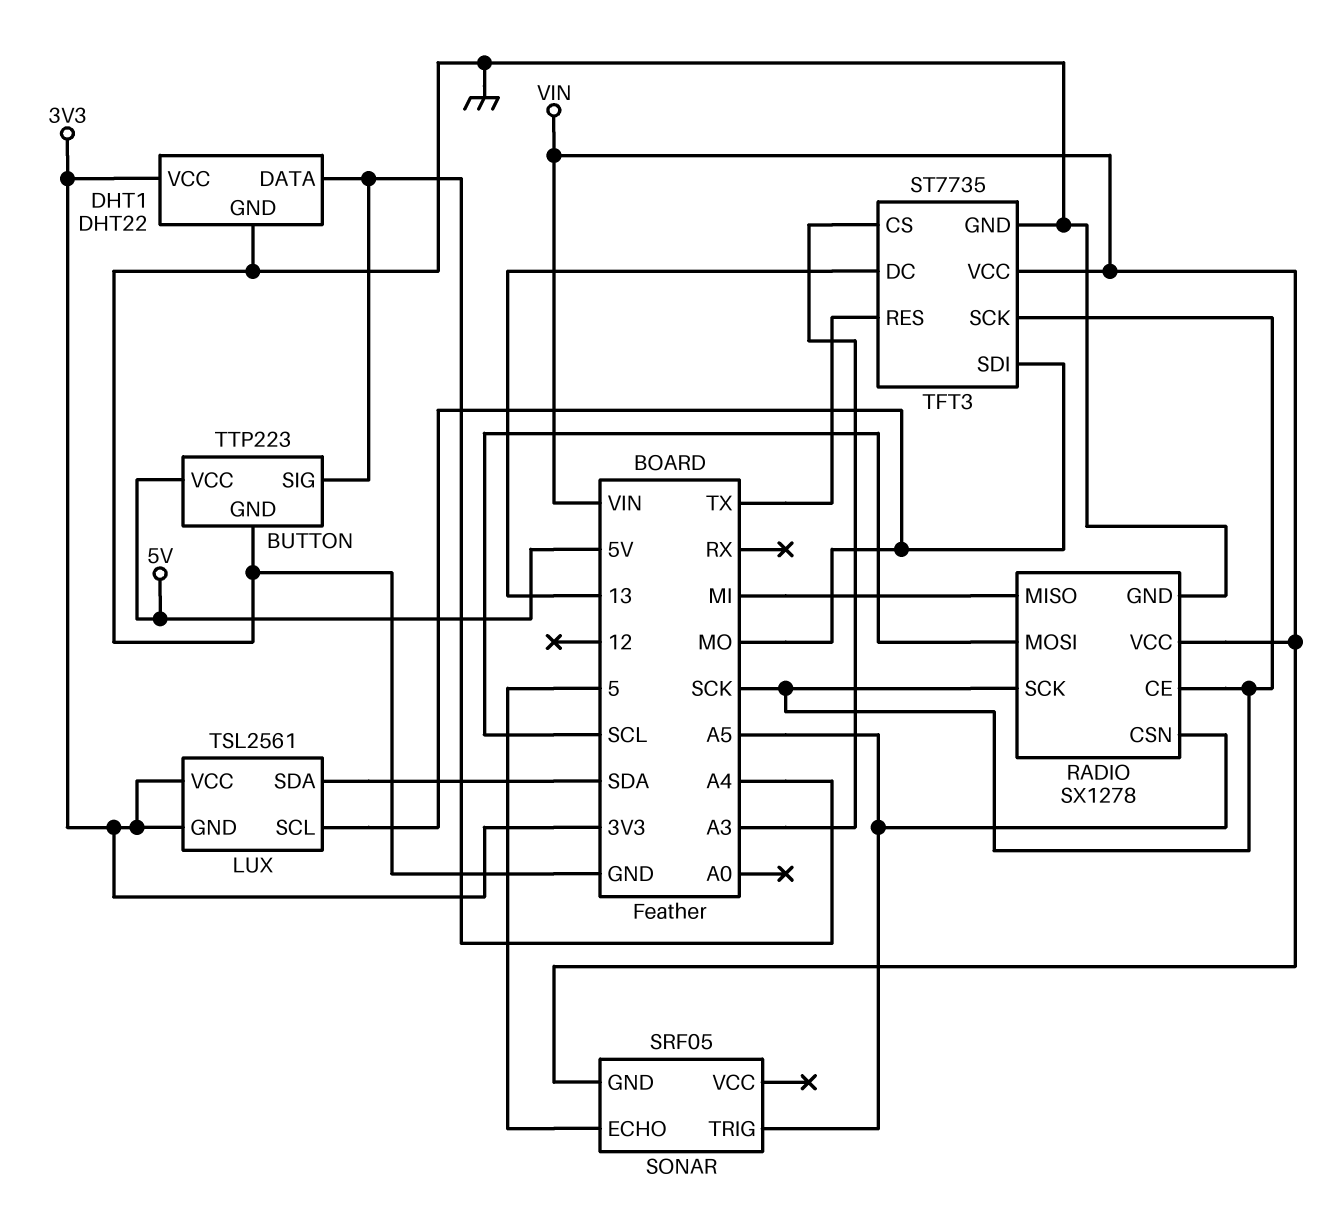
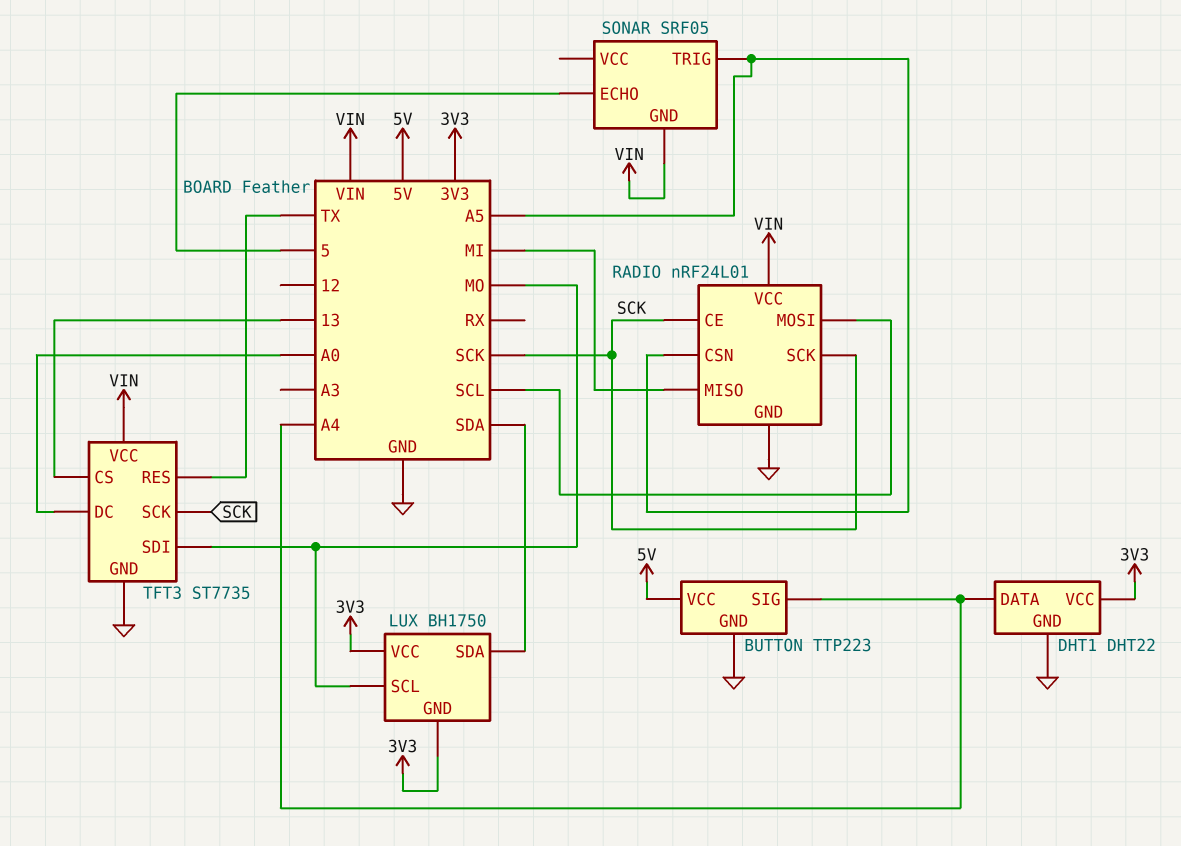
LUX: TSL2561 -> BH1750
RADIO: SX1278 -> nRF24L01
TFT3 pin CS: A3 -> 13
TFT3 pin DC: 13 -> A0

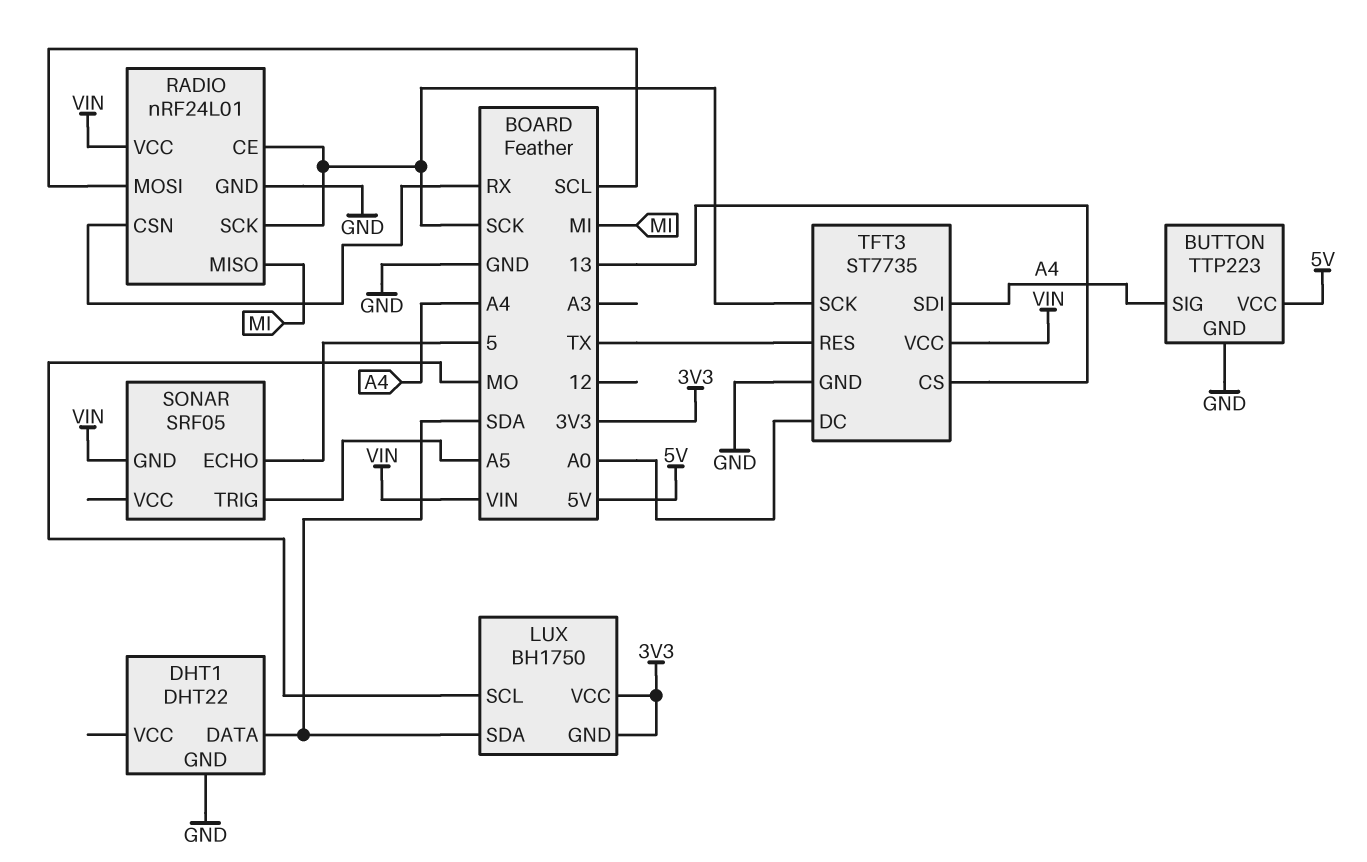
DHT1 pin DATA: A4 -> SDA
DHT1 pin VCC: 3V3 -> none
RADIO pin CSN: A5 -> RX
TFT3 pin SDI: MO -> A4

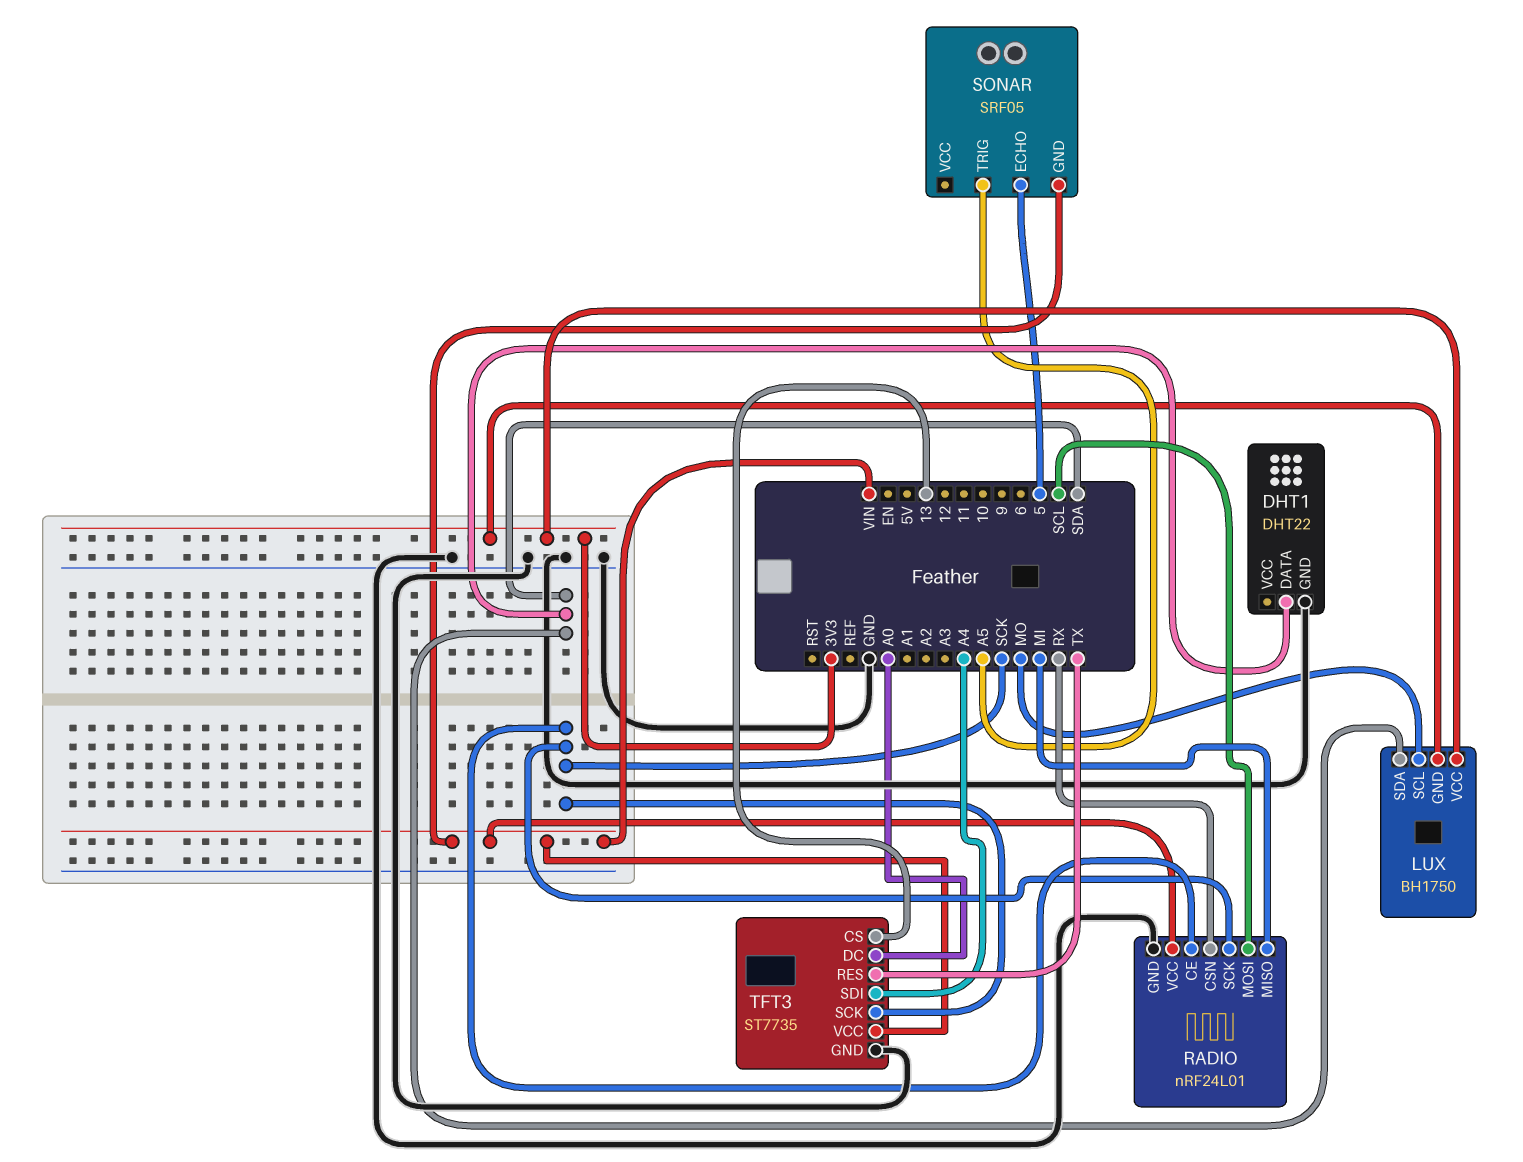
BUTTON: TTP223 -> none
BUTTON pin GND: GND -> none
BUTTON pin SIG: A4 -> none
BUTTON pin VCC: 5V -> none

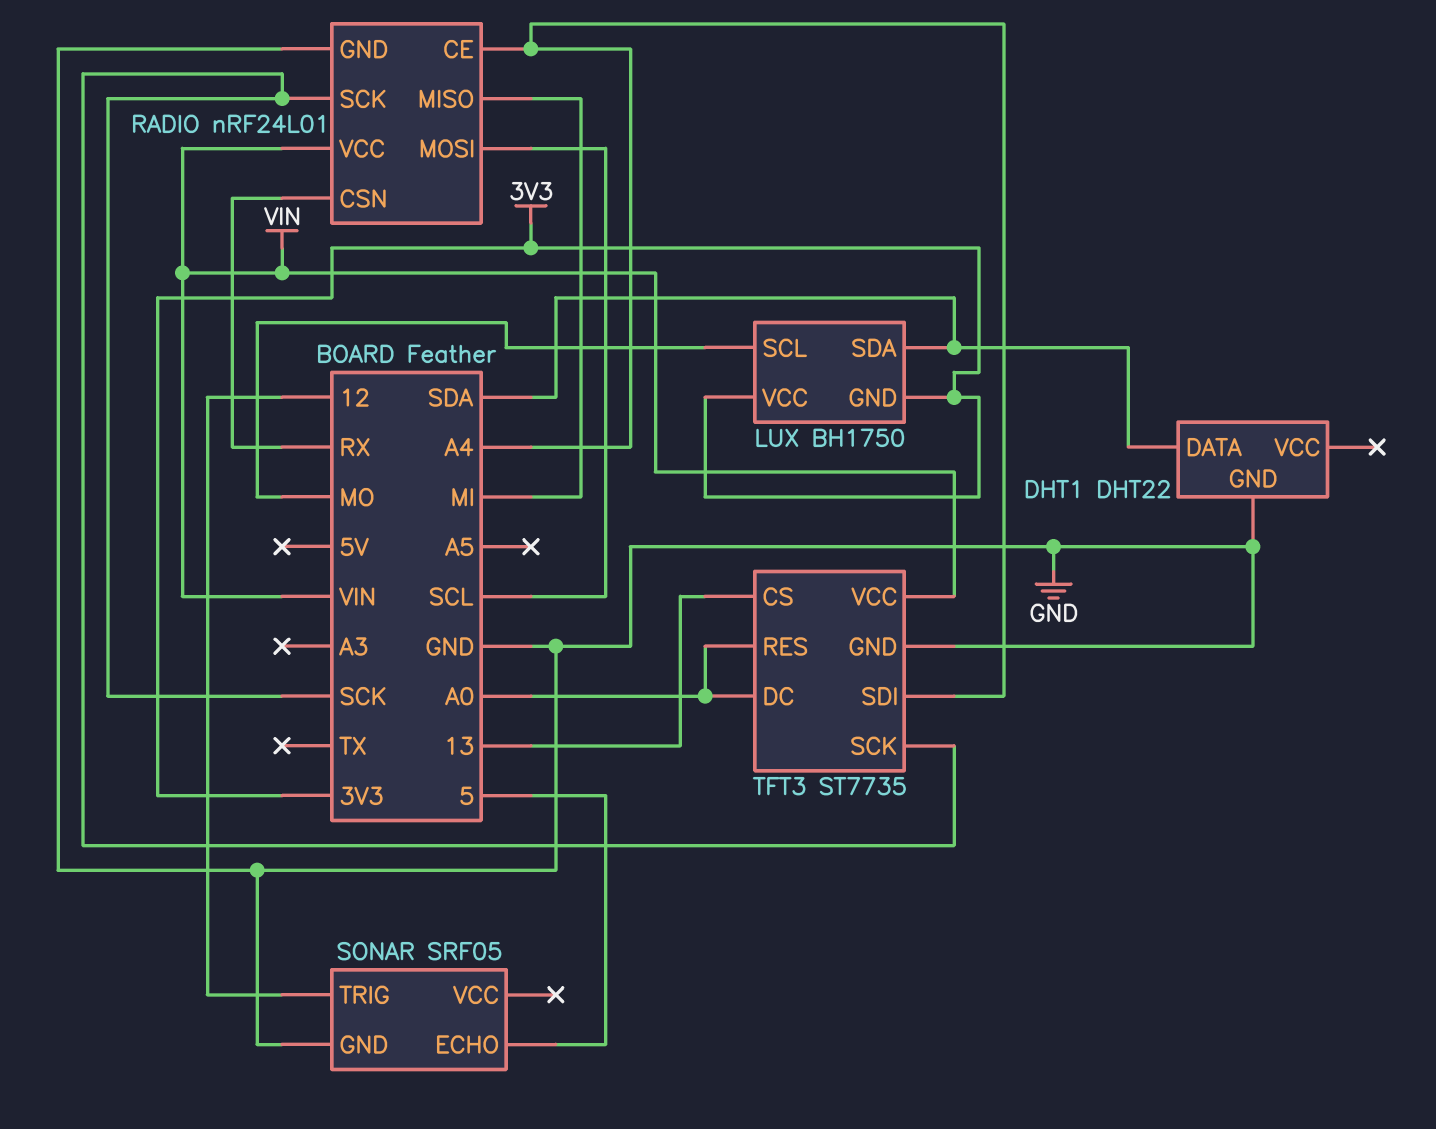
RADIO pin CE: SCK -> A4
SONAR pin GND: VIN -> GND
SONAR pin TRIG: A5 -> 12
TFT3 pin RES: TX -> A0

